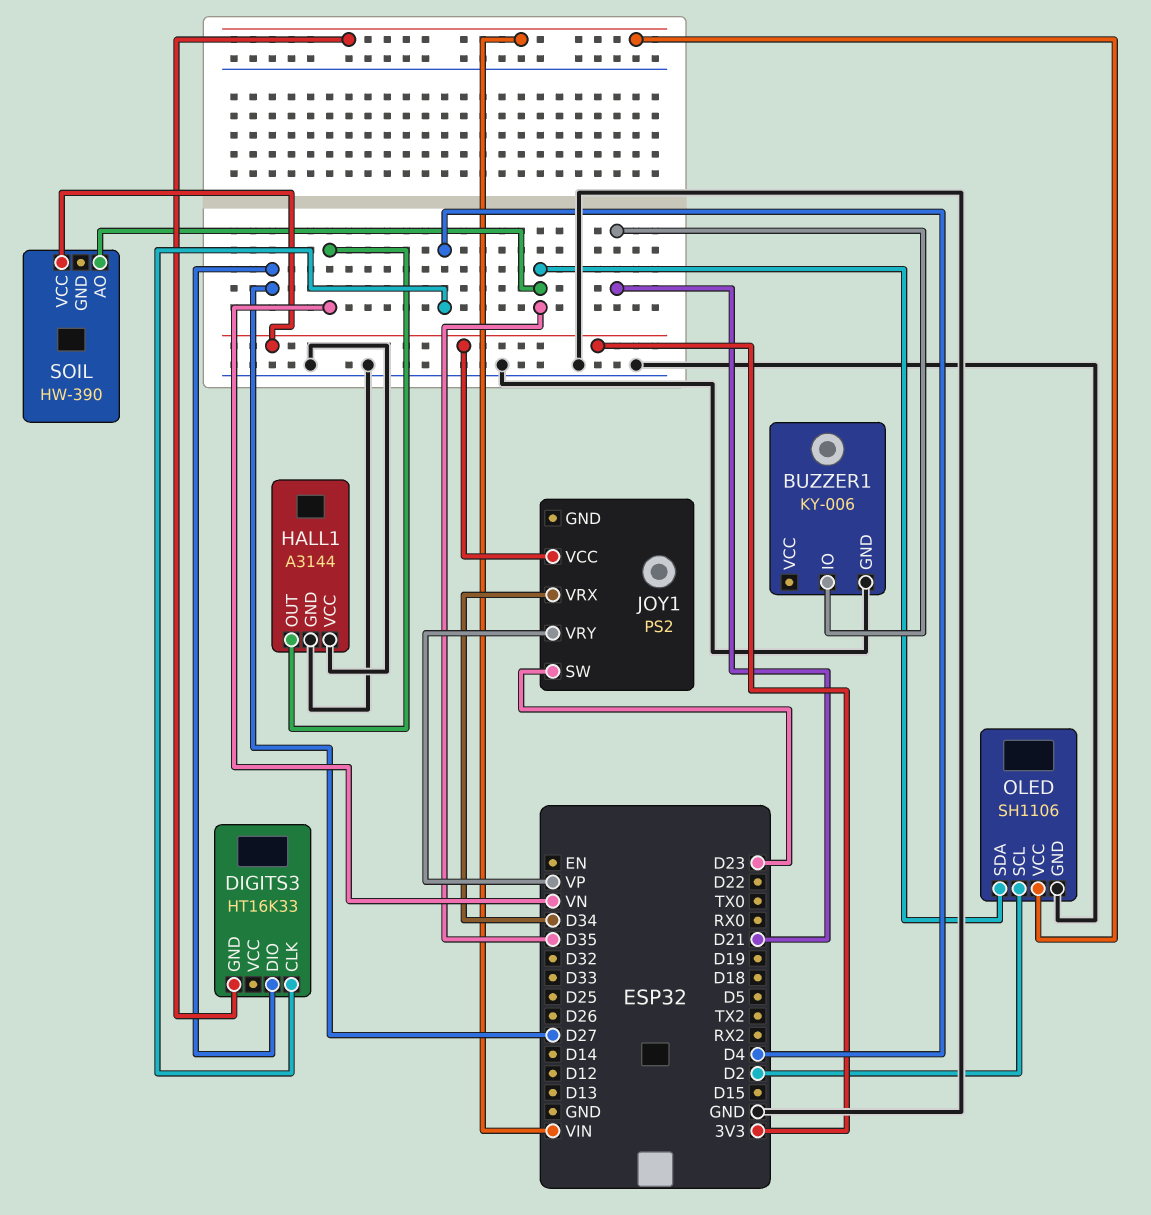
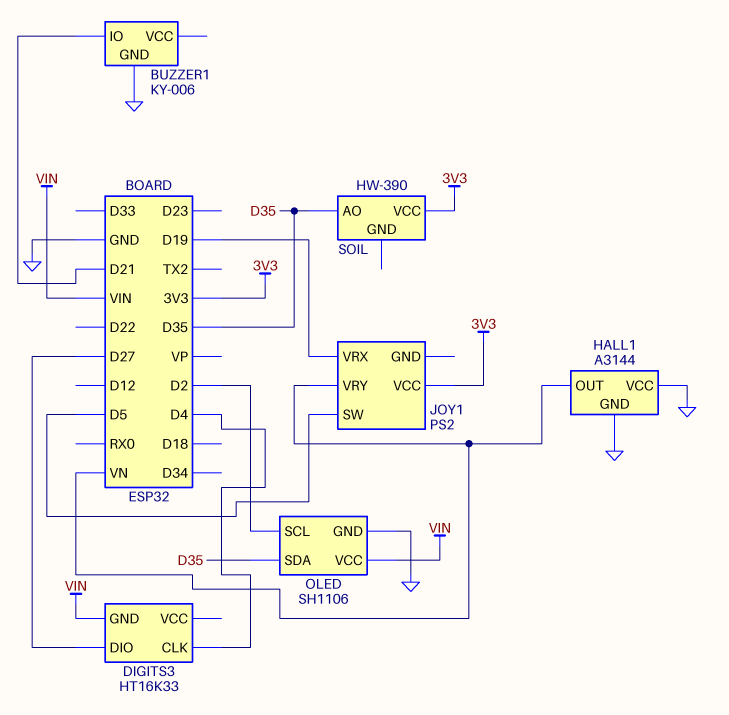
JOY1 pin SW: D23 -> D5
JOY1 pin VRX: D34 -> D19
JOY1 pin VRY: VP -> VN

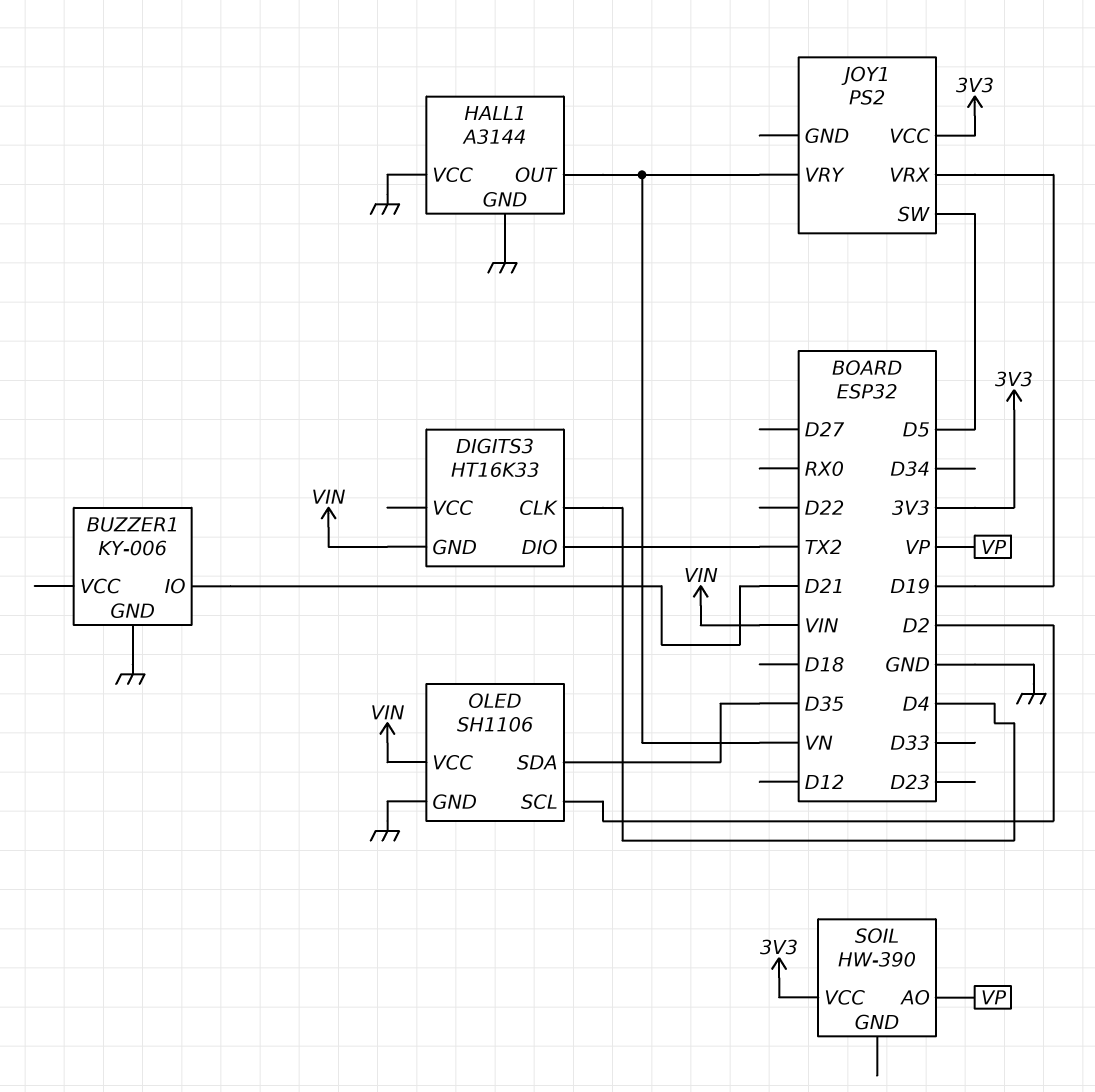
DIGITS3 pin DIO: D27 -> TX2
SOIL pin AO: D35 -> VP

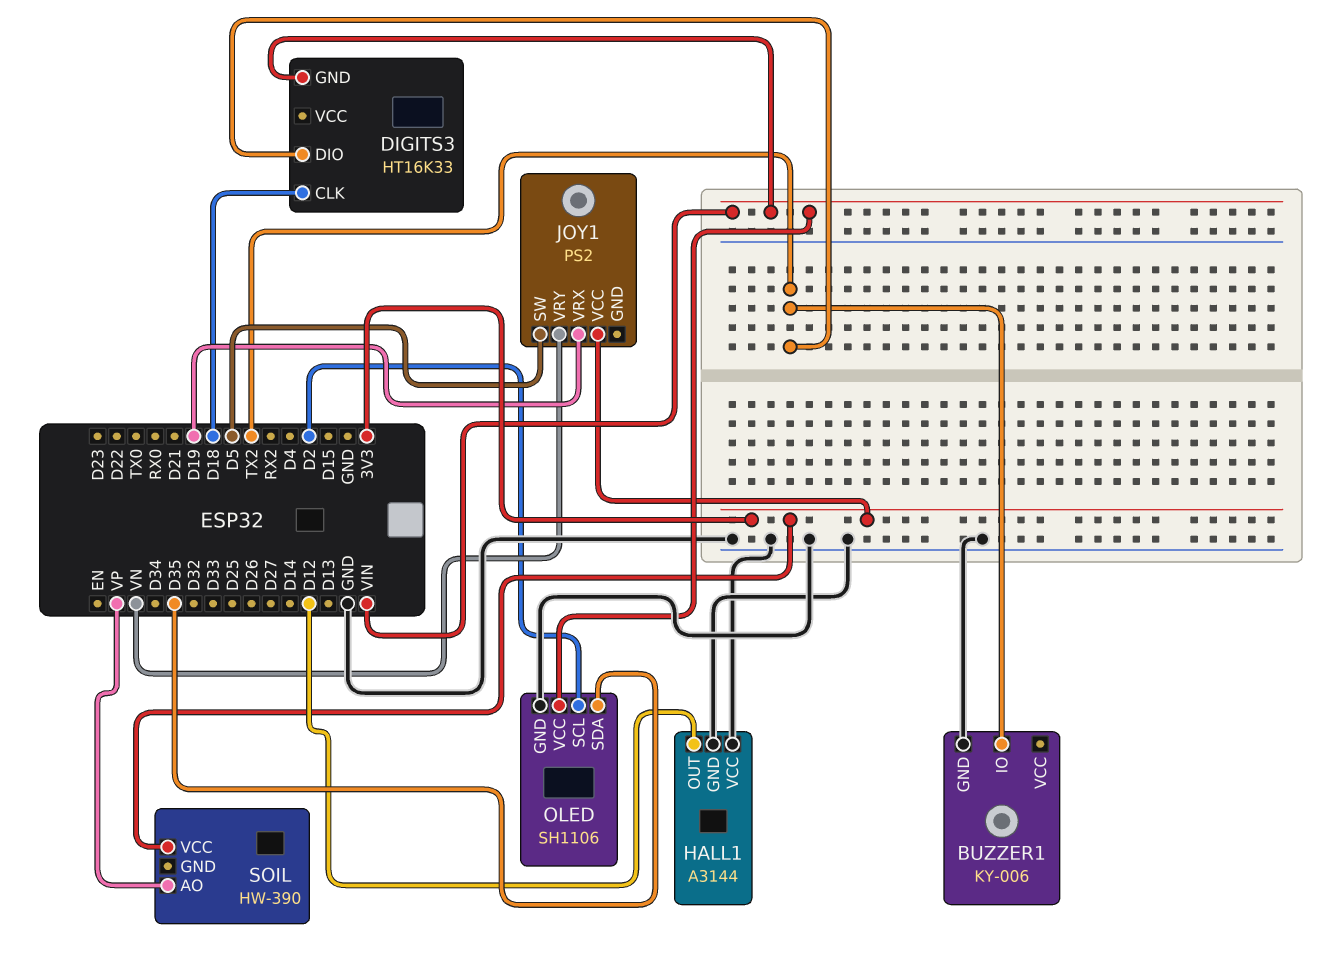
BUZZER1 pin IO: D21 -> TX2
DIGITS3 pin CLK: D4 -> D18
HALL1 pin OUT: VN -> D12

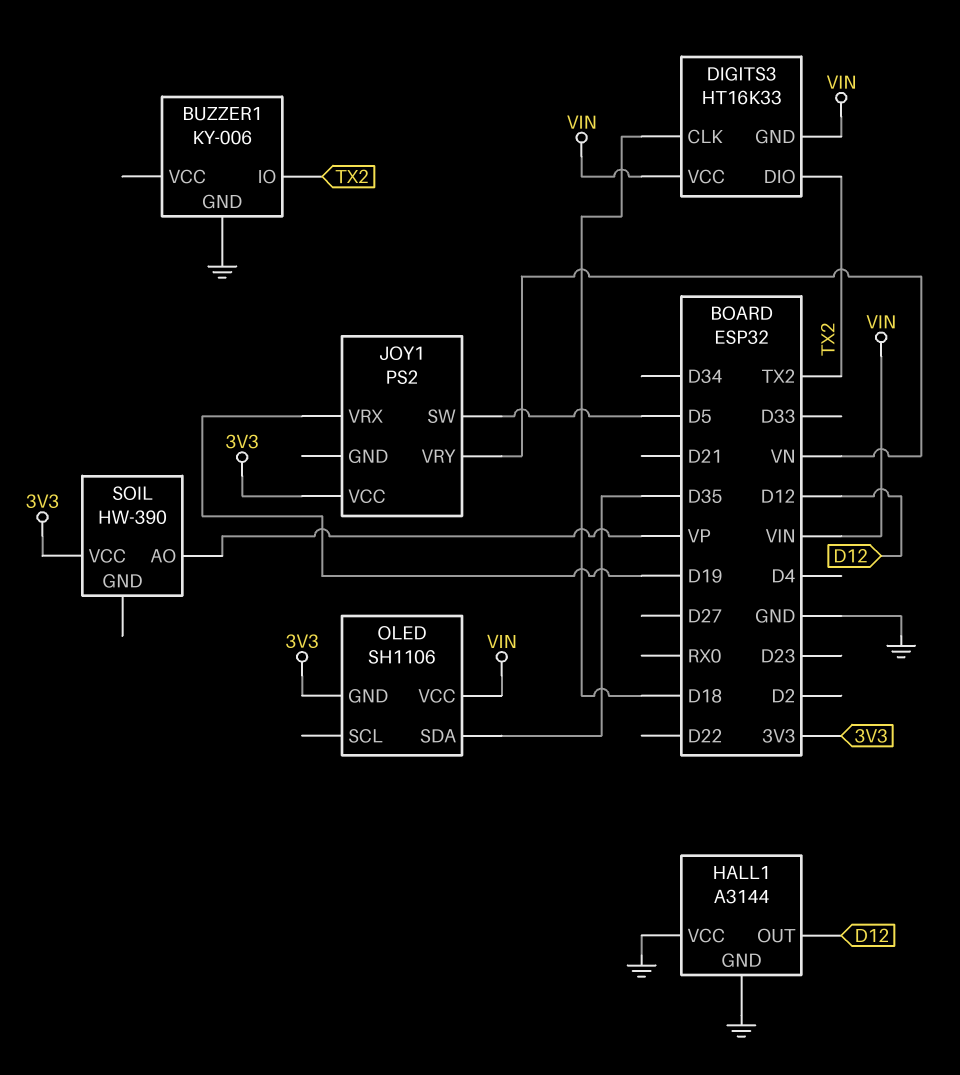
DIGITS3 pin VCC: none -> VIN
OLED pin GND: GND -> 3V3
OLED pin SCL: D2 -> none

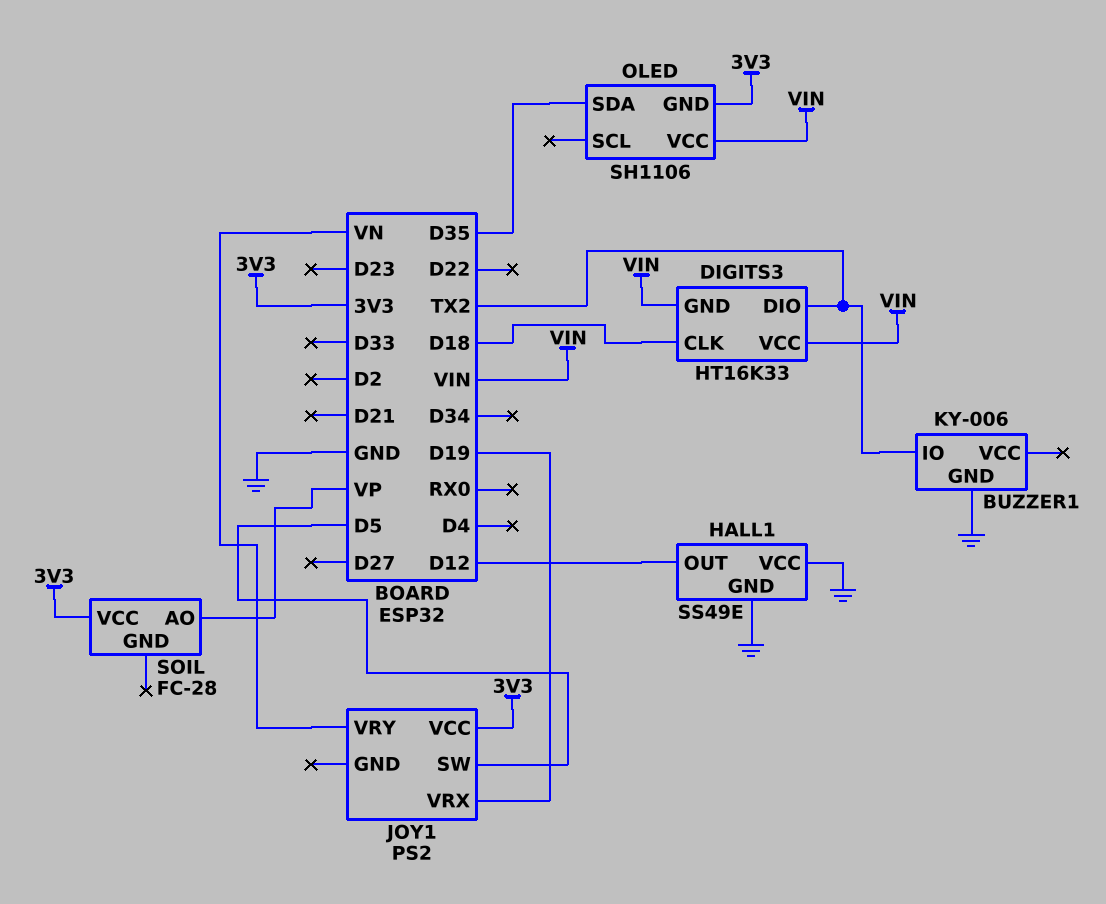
HALL1: A3144 -> SS49E
SOIL: HW-390 -> FC-28

